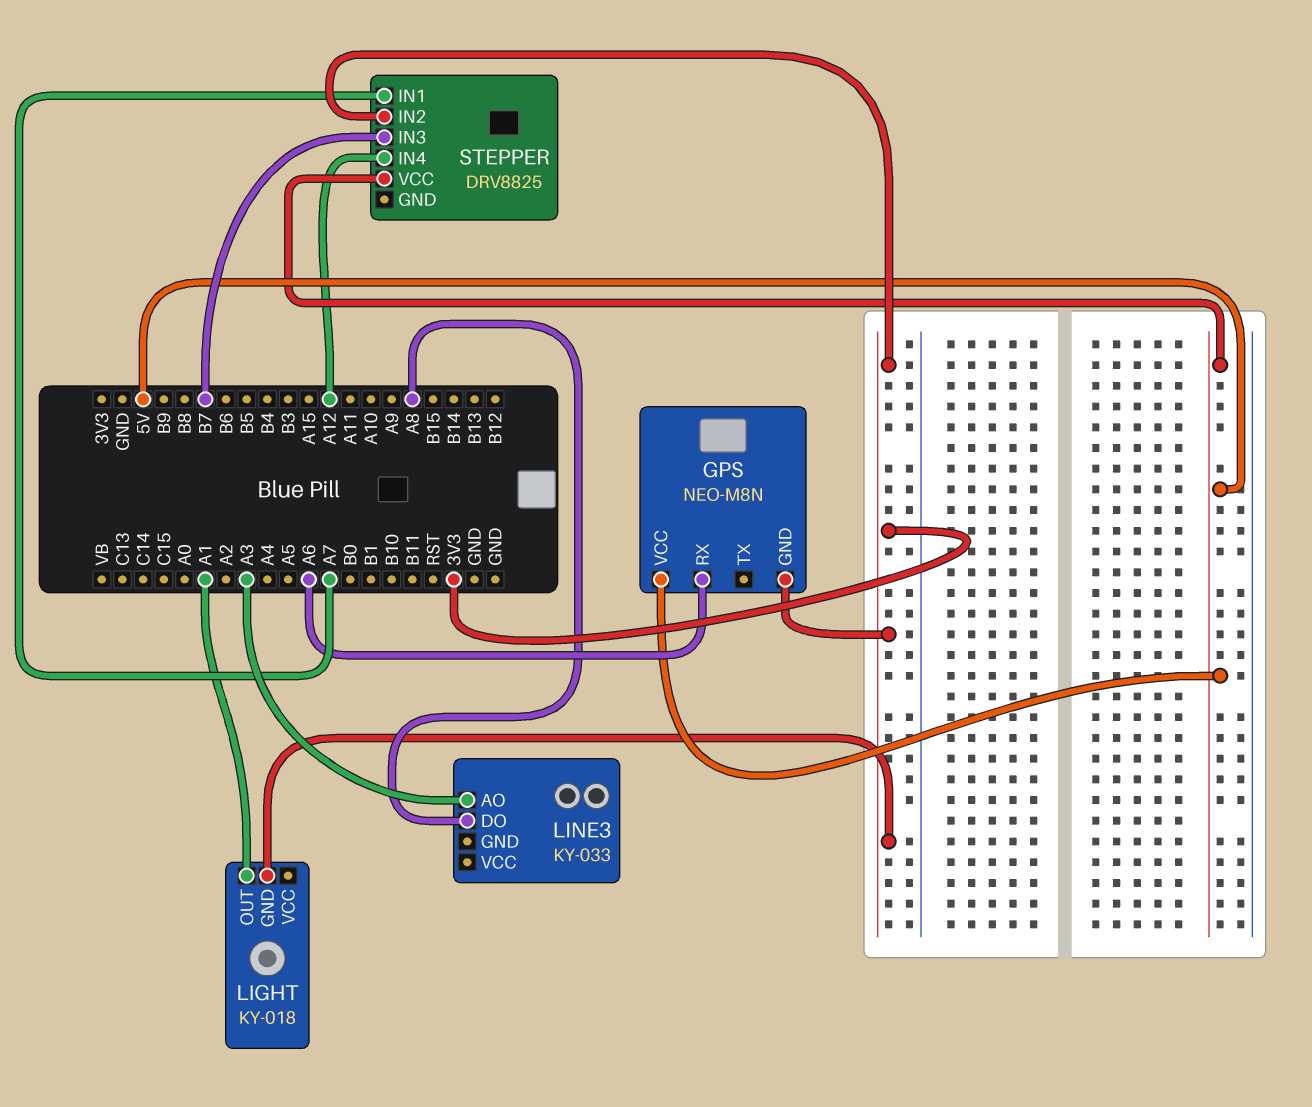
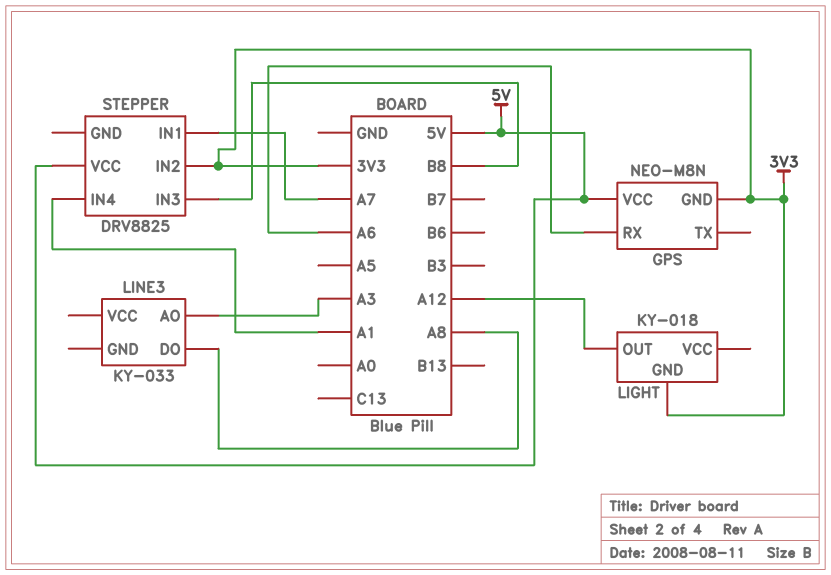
LIGHT pin OUT: A1 -> A12
STEPPER pin IN3: B7 -> B8
STEPPER pin IN4: A12 -> A1

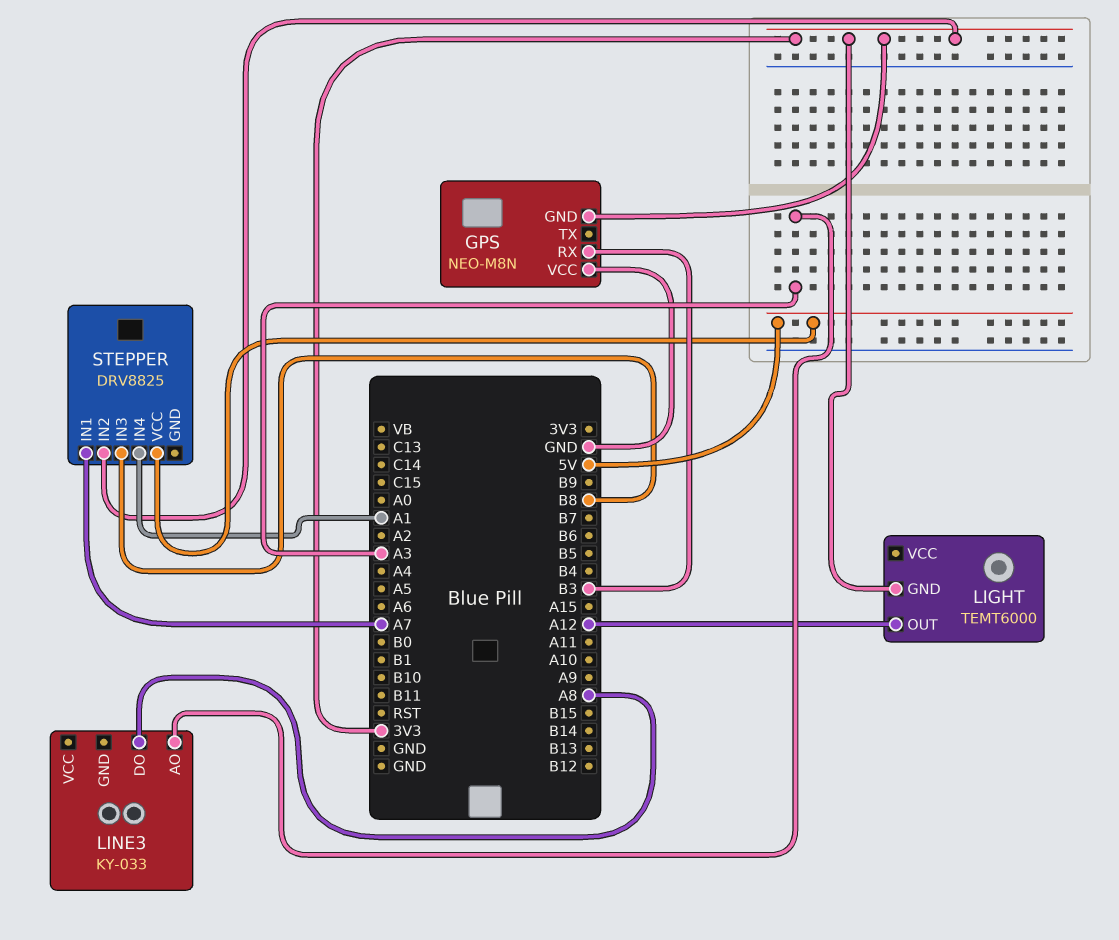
GPS pin RX: A6 -> B3
GPS pin VCC: 5V -> GND
LIGHT: KY-018 -> TEMT6000

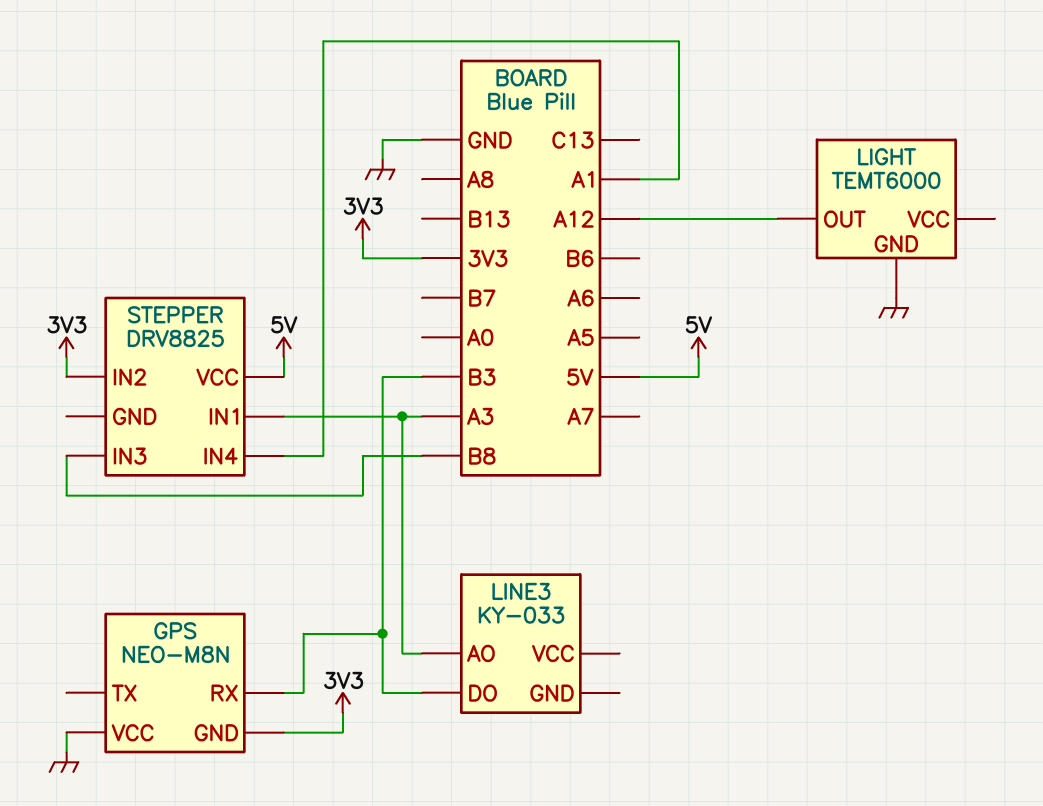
LIGHT pin GND: 3V3 -> GND
LINE3 pin DO: A8 -> B3
STEPPER pin IN1: A7 -> A3

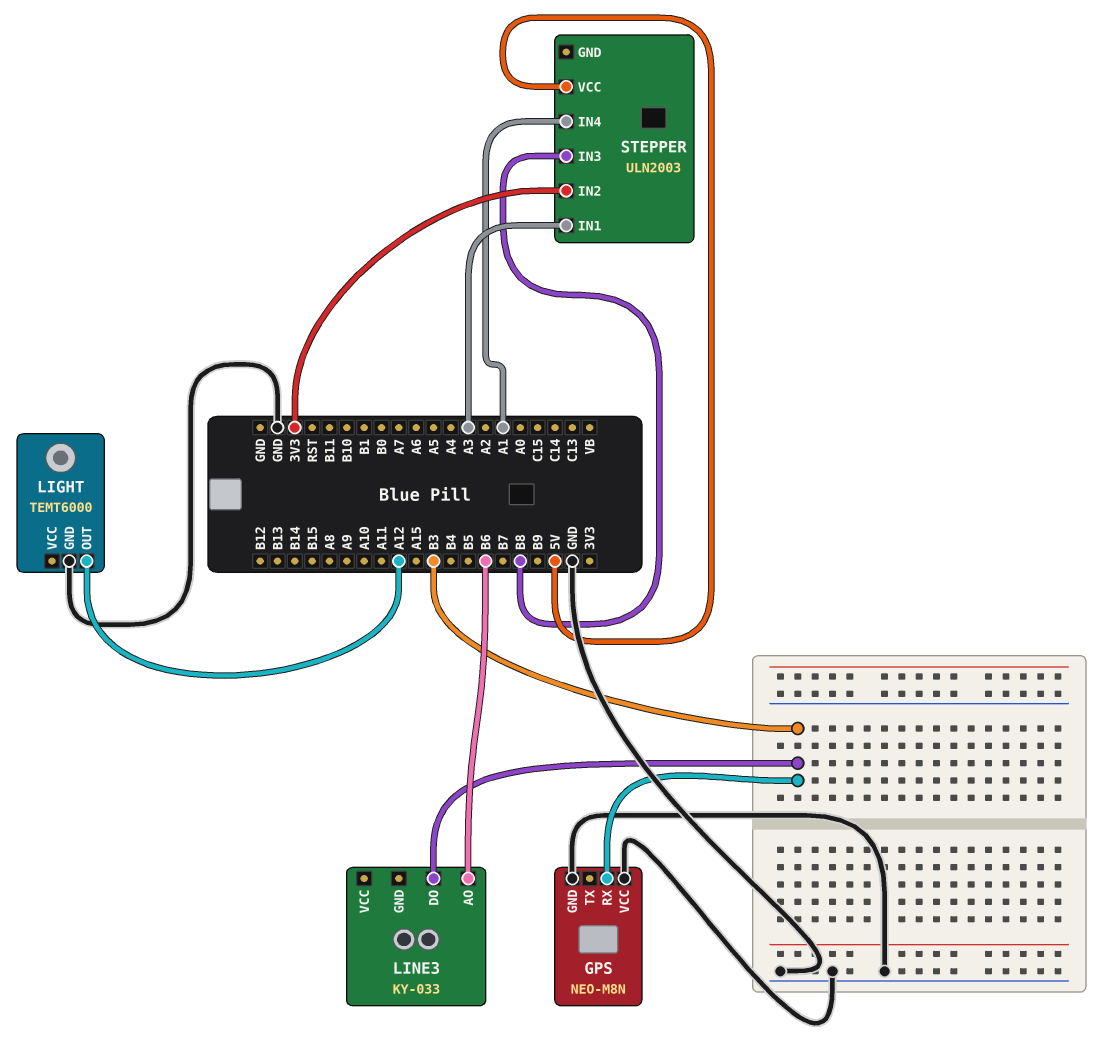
GPS pin GND: 3V3 -> GND
LINE3 pin AO: A3 -> B6
STEPPER: DRV8825 -> ULN2003

